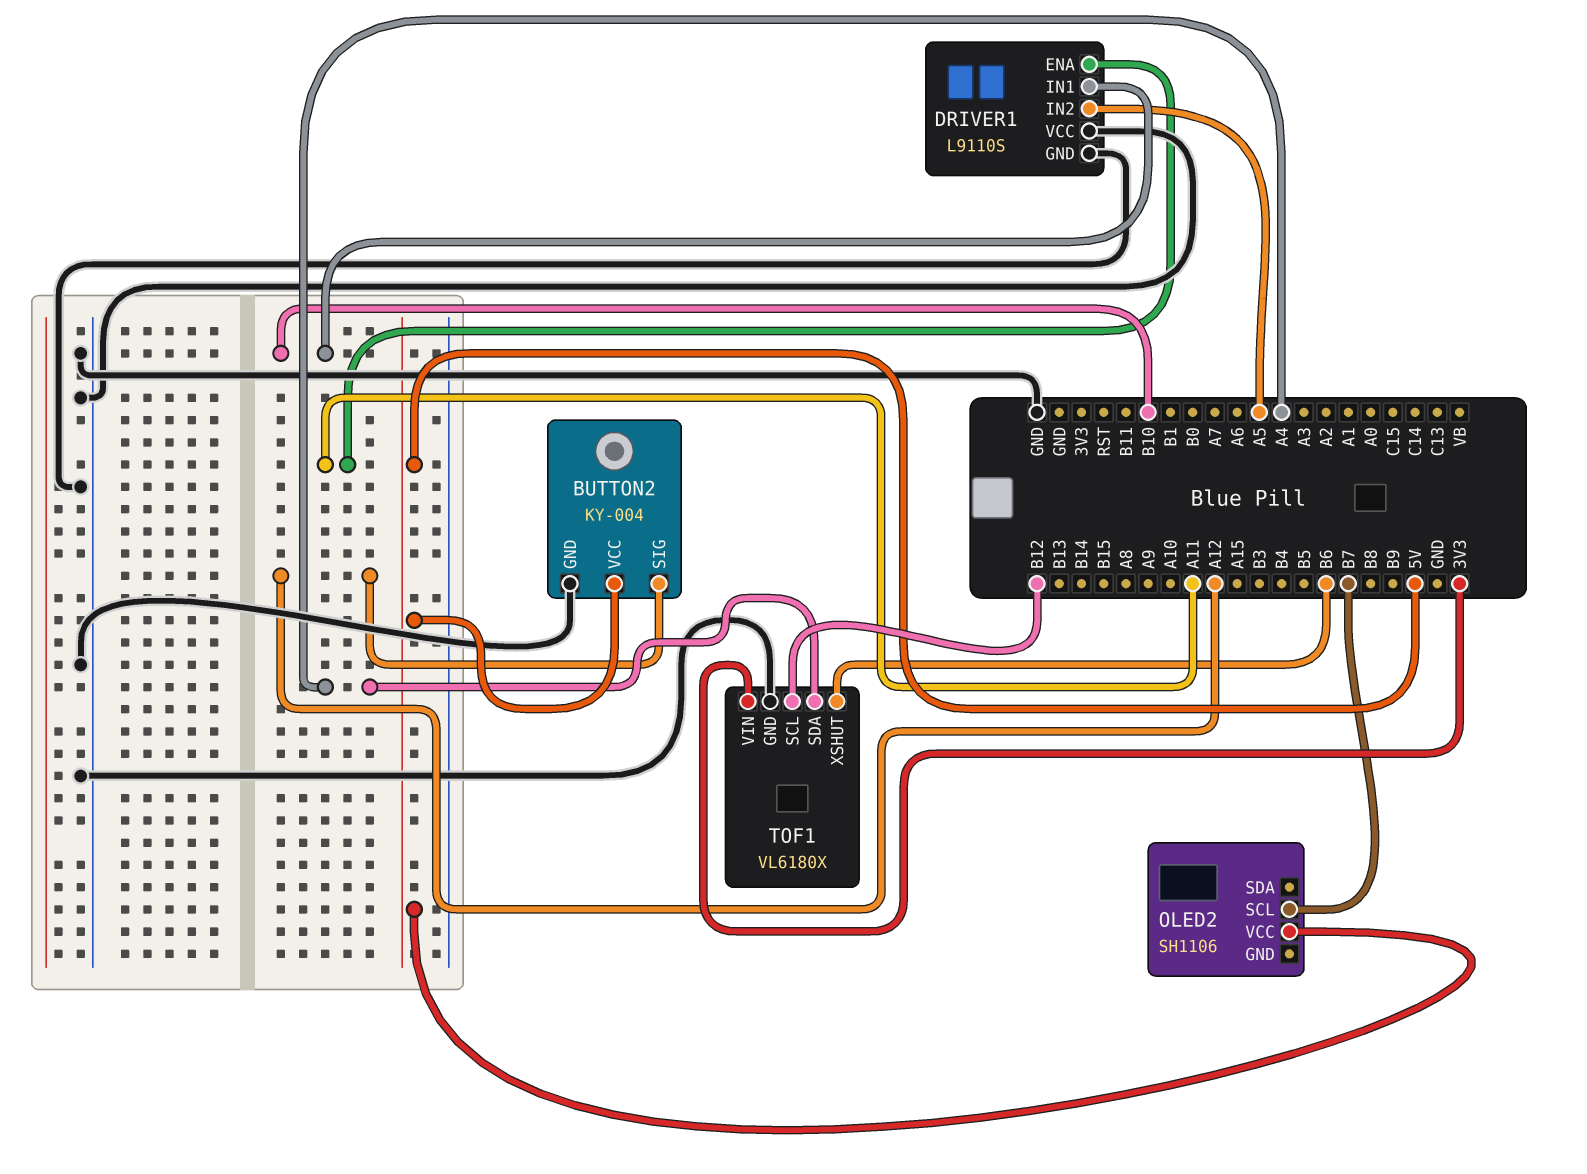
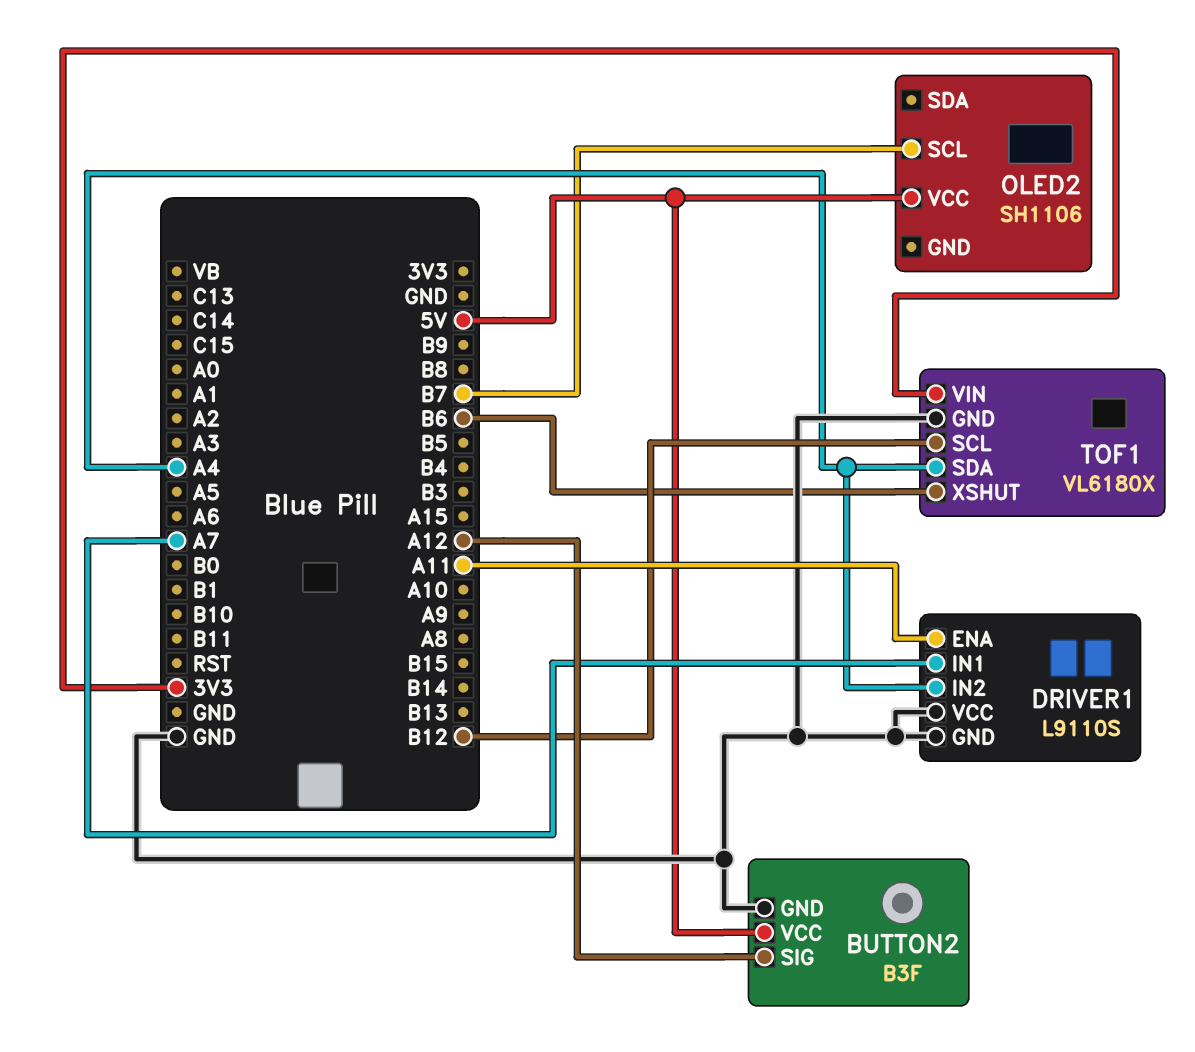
BUTTON2: KY-004 -> B3F
DRIVER1 pin IN1: B10 -> A7
DRIVER1 pin IN2: A5 -> A4

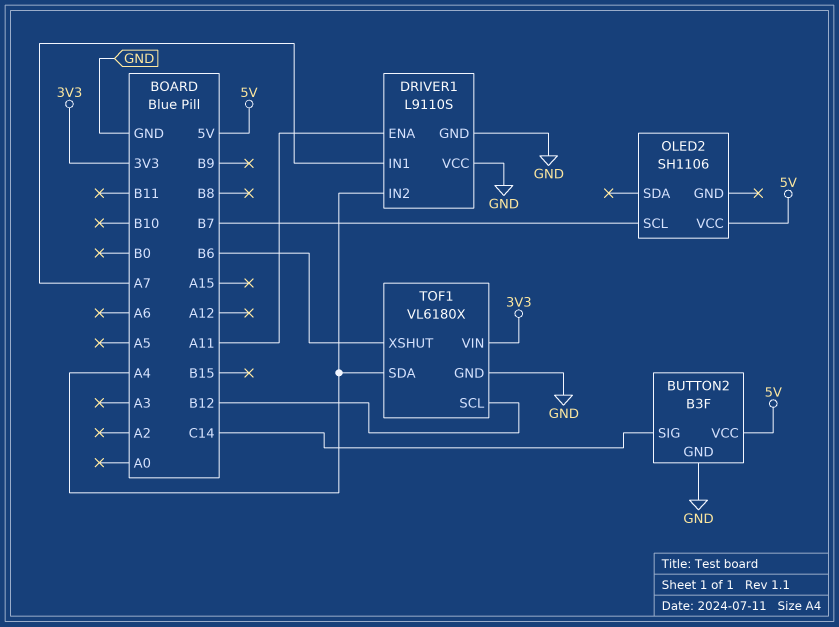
BUTTON2 pin SIG: A12 -> C14

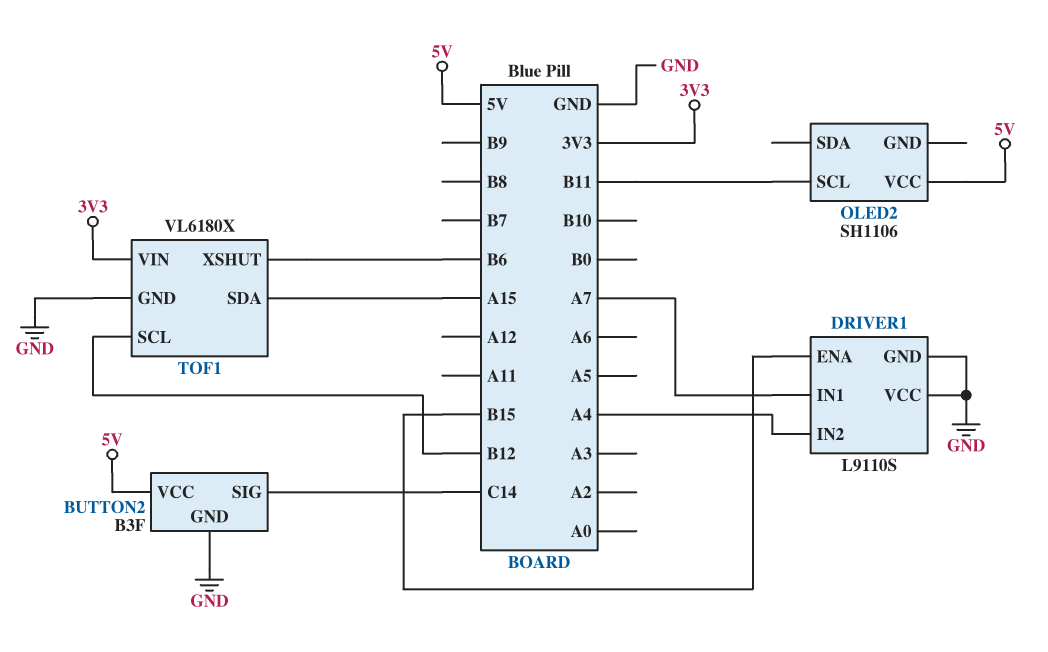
DRIVER1 pin ENA: A11 -> B15
OLED2 pin SCL: B7 -> B11
TOF1 pin SDA: A4 -> A15

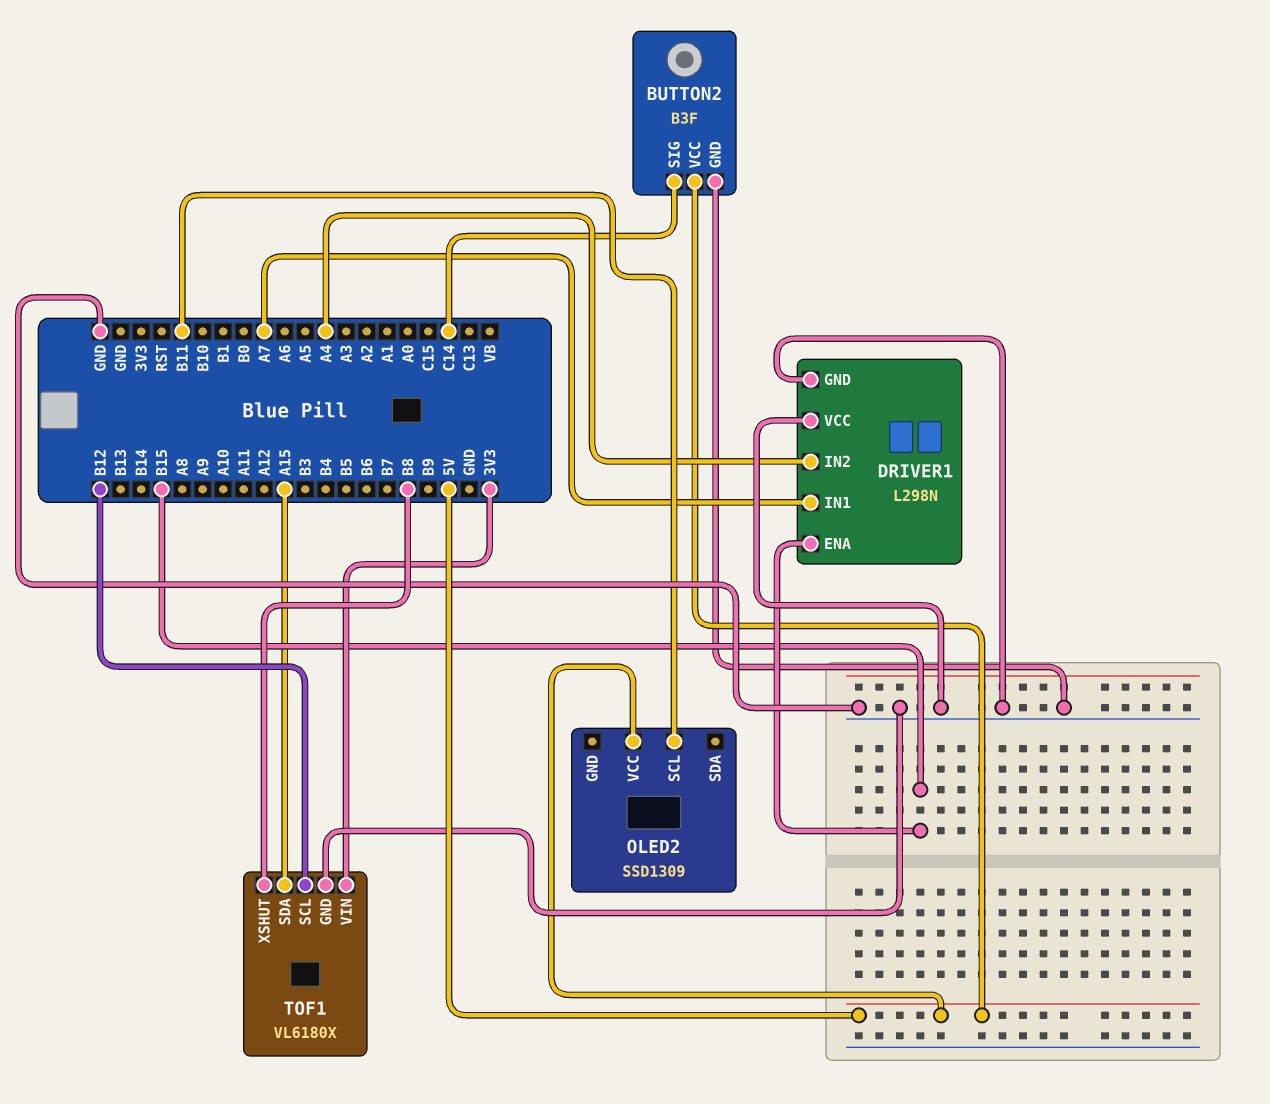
DRIVER1: L9110S -> L298N
OLED2: SH1106 -> SSD1309
TOF1 pin XSHUT: B6 -> B8

